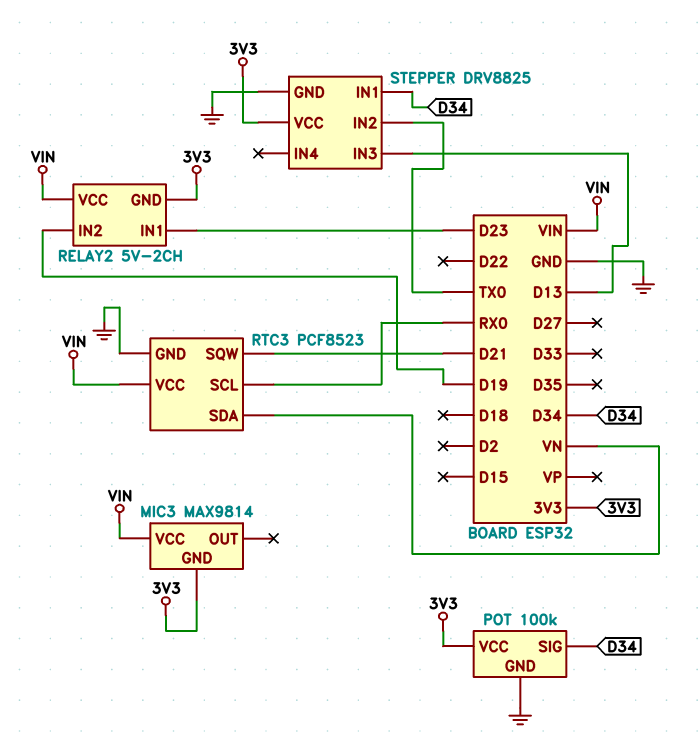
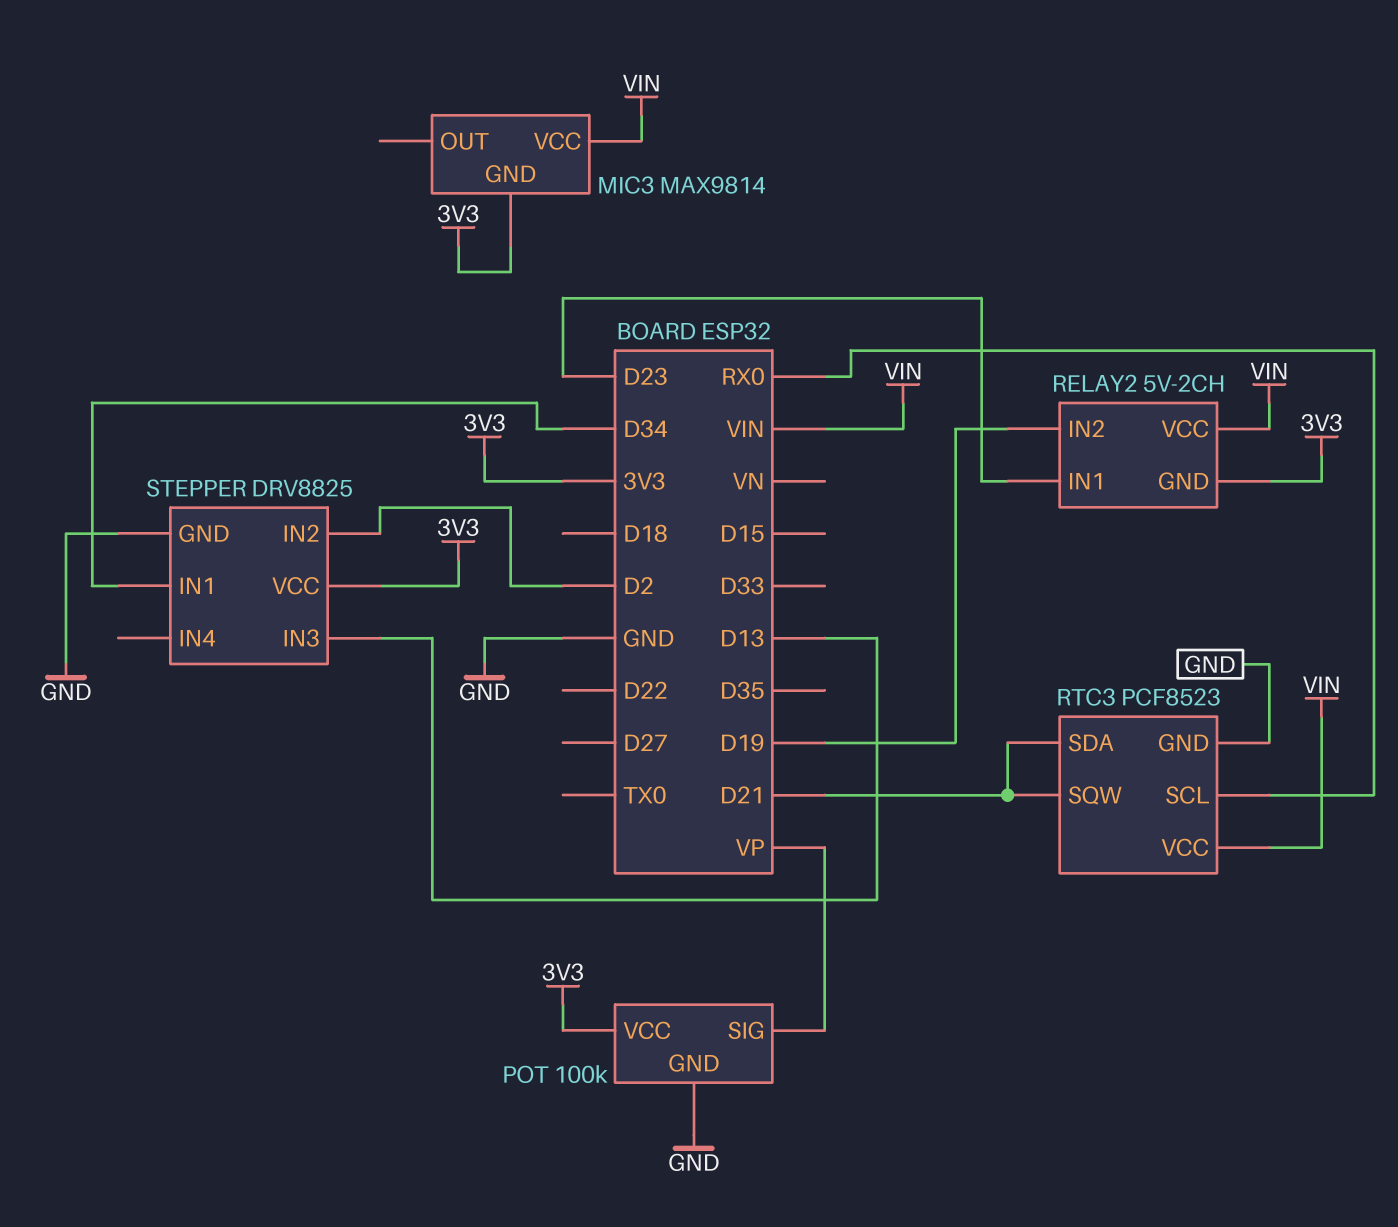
POT pin SIG: D34 -> VP
RTC3 pin SDA: VN -> D21
STEPPER pin IN2: TX0 -> D2

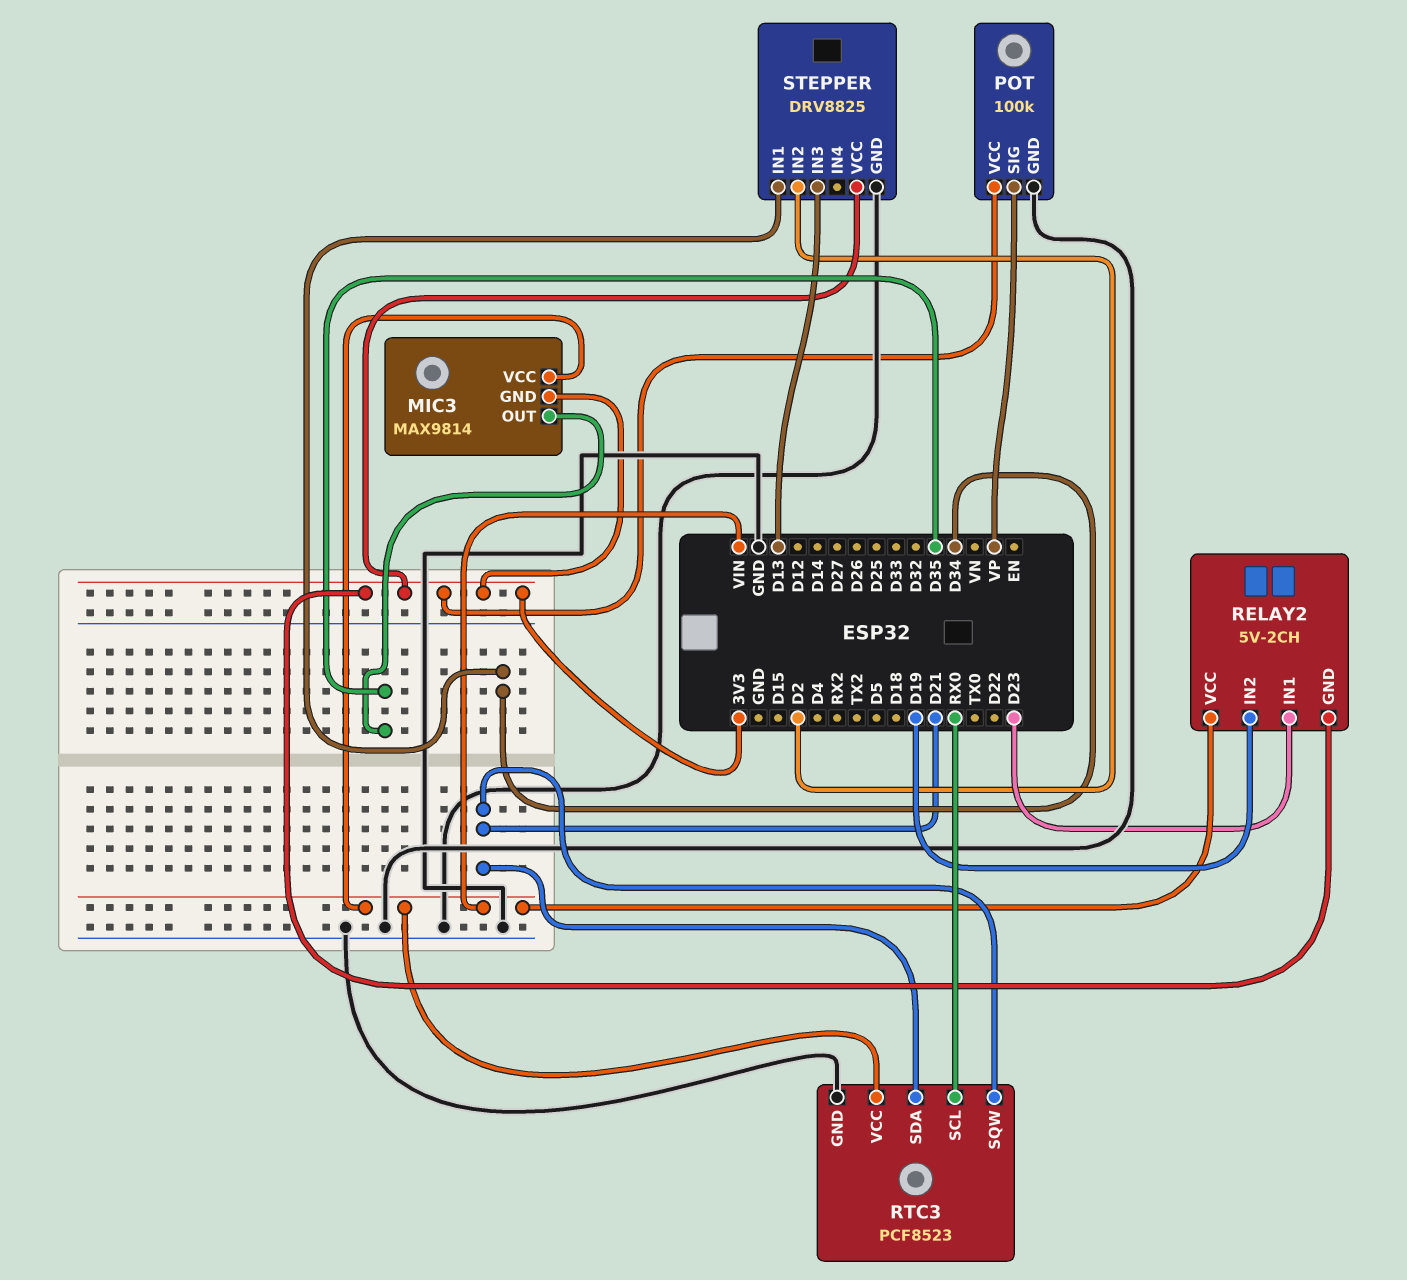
MIC3 pin OUT: none -> D35

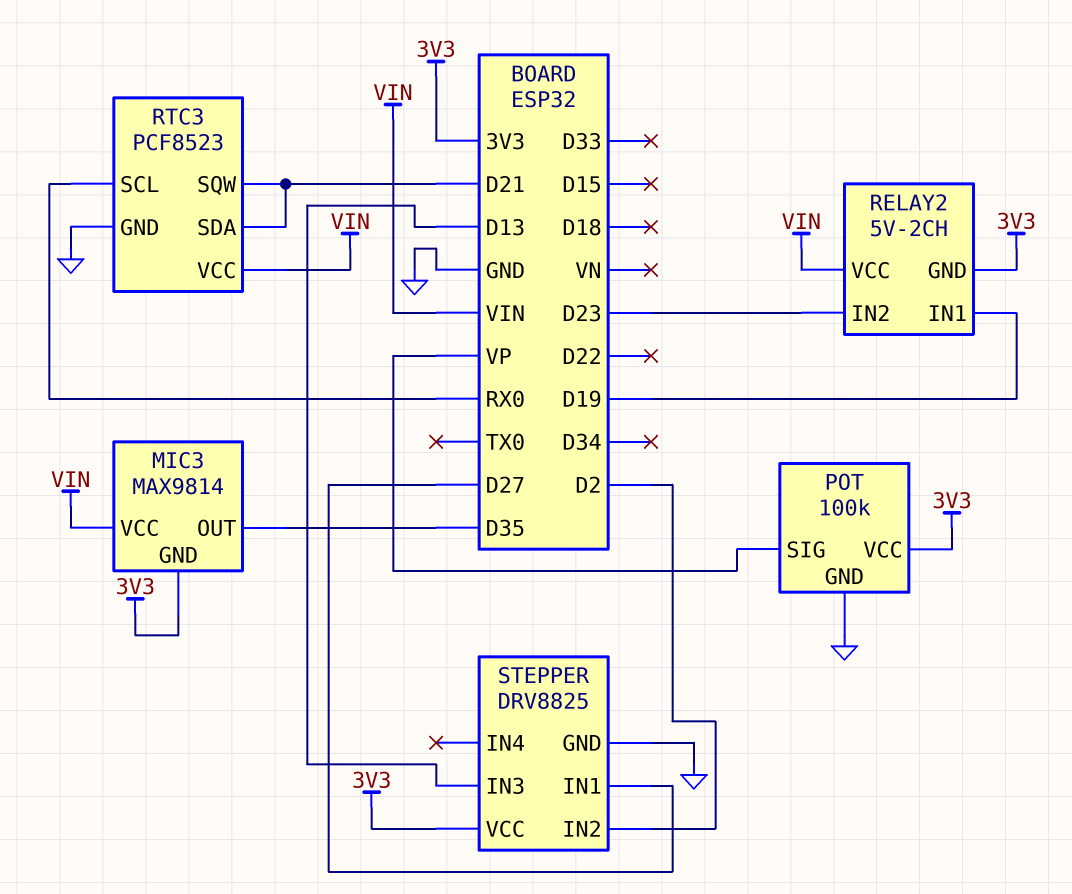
RELAY2 pin IN1: D23 -> D19
RELAY2 pin IN2: D19 -> D23
STEPPER pin IN1: D34 -> D27

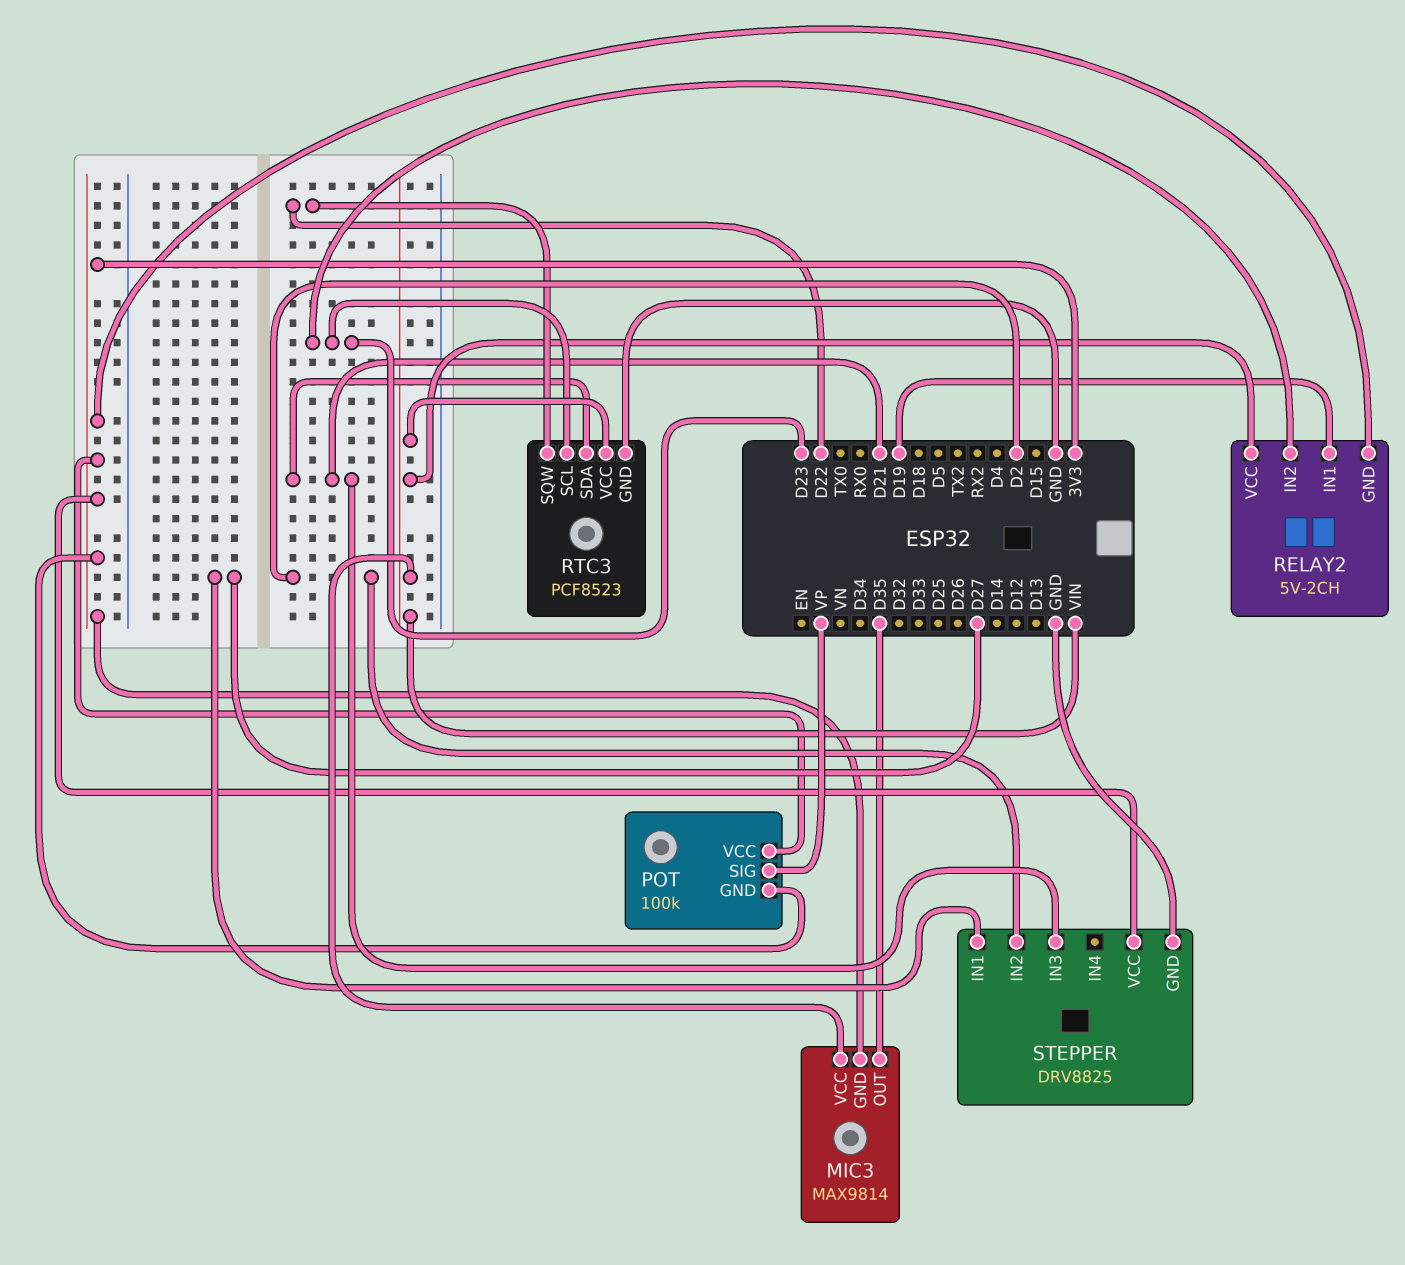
POT pin GND: GND -> 3V3
RTC3 pin SCL: RX0 -> D23
RTC3 pin SQW: D21 -> D22
STEPPER pin IN3: D13 -> D21

